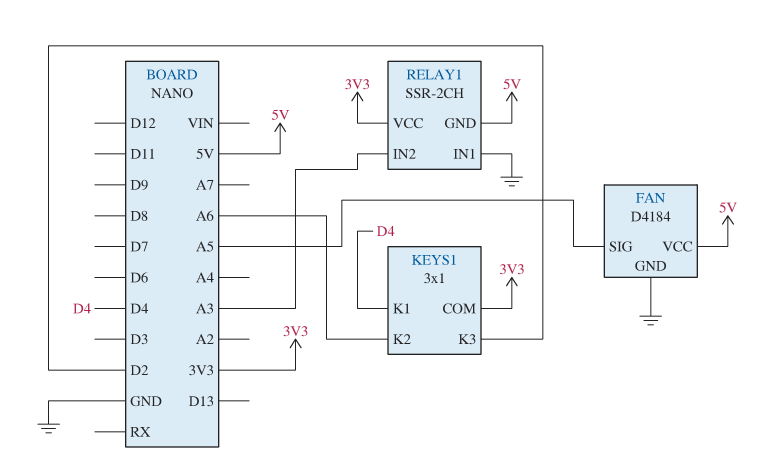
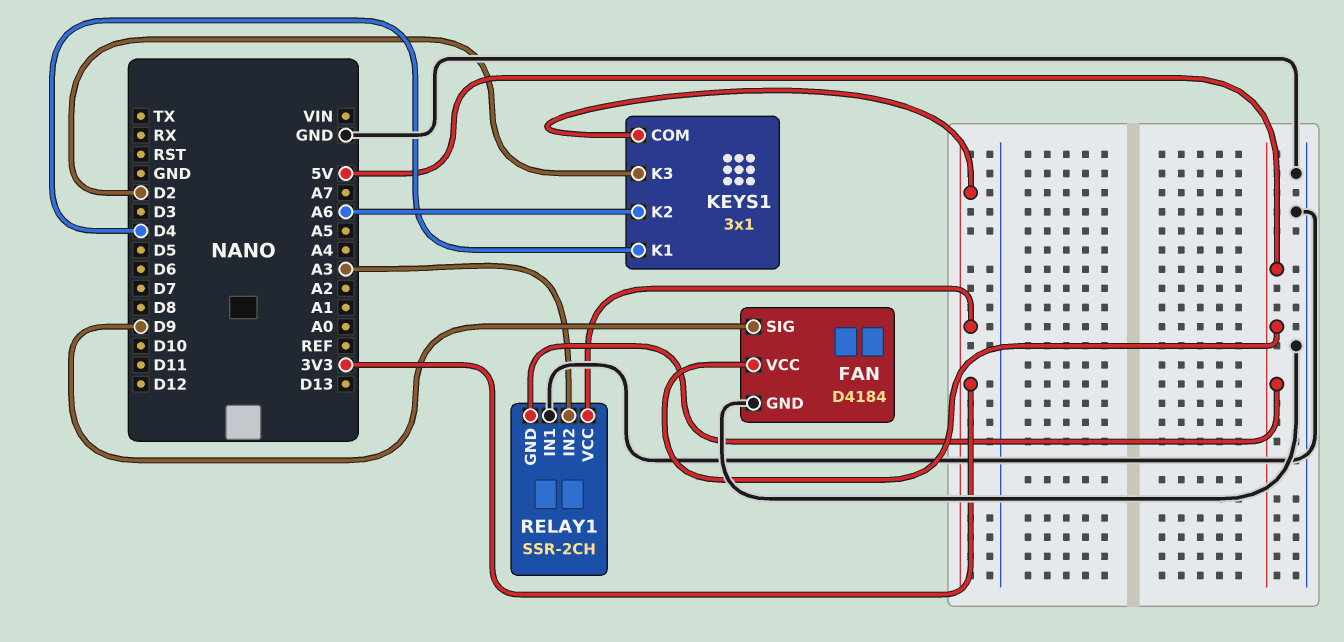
FAN pin SIG: A5 -> D9

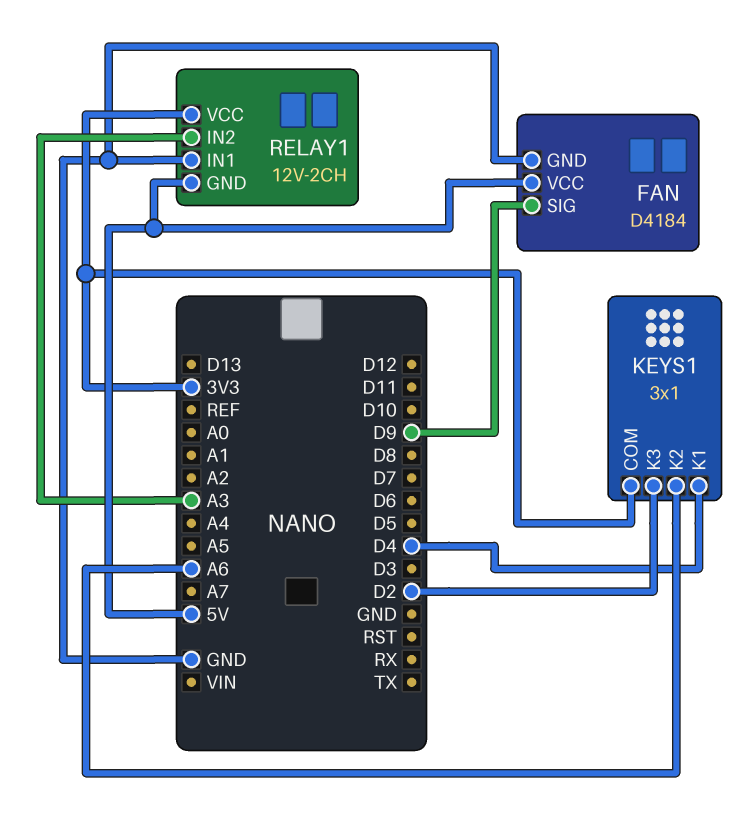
RELAY1: SSR-2CH -> 12V-2CH

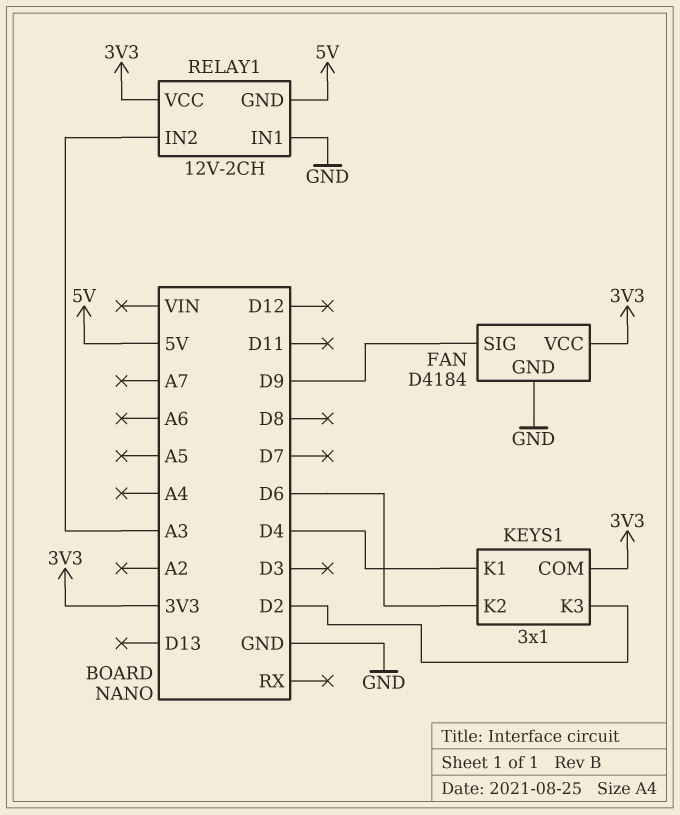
FAN pin VCC: 5V -> 3V3
KEYS1 pin K2: A6 -> D6

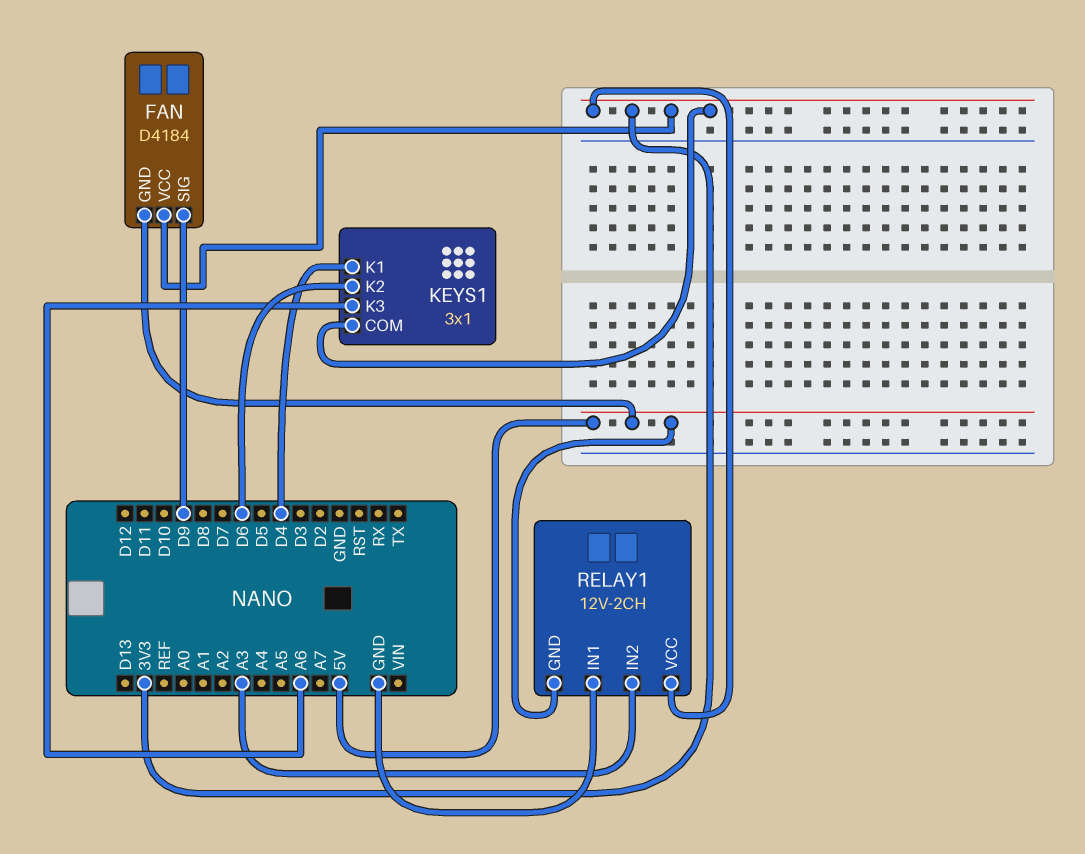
FAN pin GND: GND -> 5V
KEYS1 pin K3: D2 -> A6

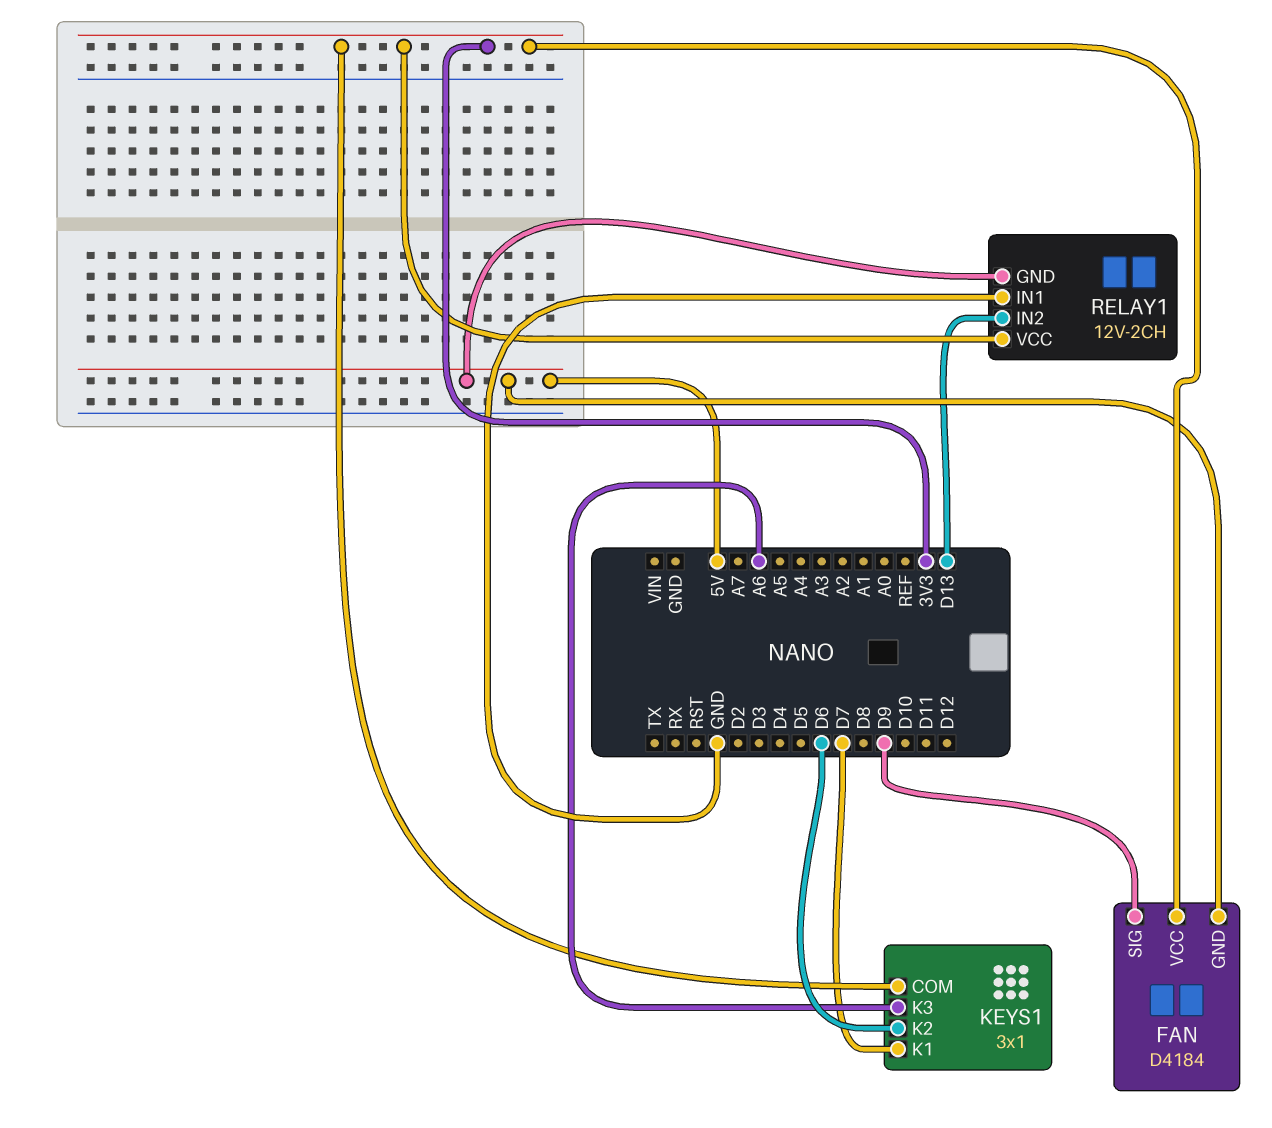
KEYS1 pin K1: D4 -> D7
RELAY1 pin IN2: A3 -> D13

